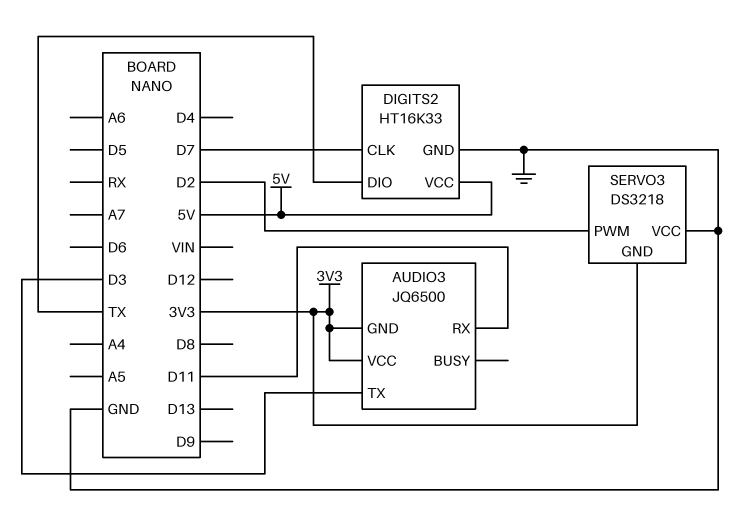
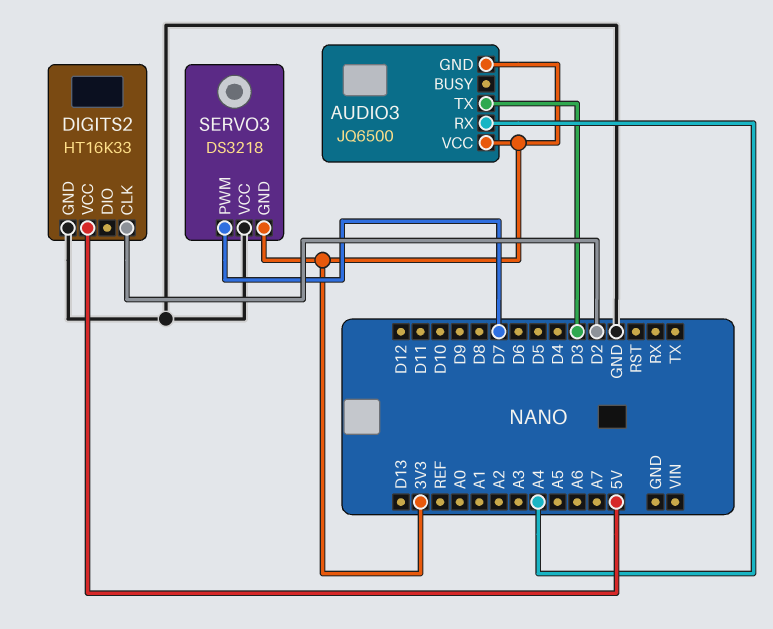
AUDIO3 pin RX: D11 -> A4
DIGITS2 pin CLK: D7 -> D2
DIGITS2 pin DIO: TX -> none
SERVO3 pin PWM: D2 -> D7

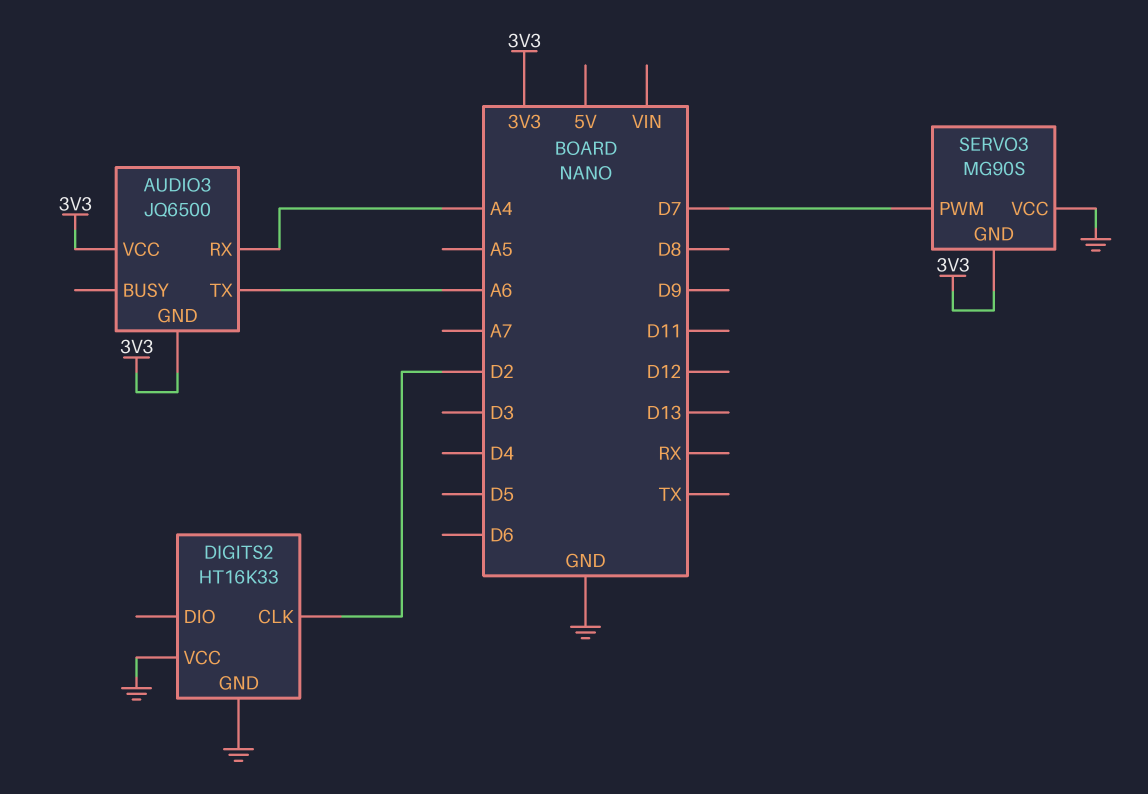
AUDIO3 pin TX: D3 -> A6
DIGITS2 pin VCC: 5V -> GND
SERVO3: DS3218 -> MG90S

